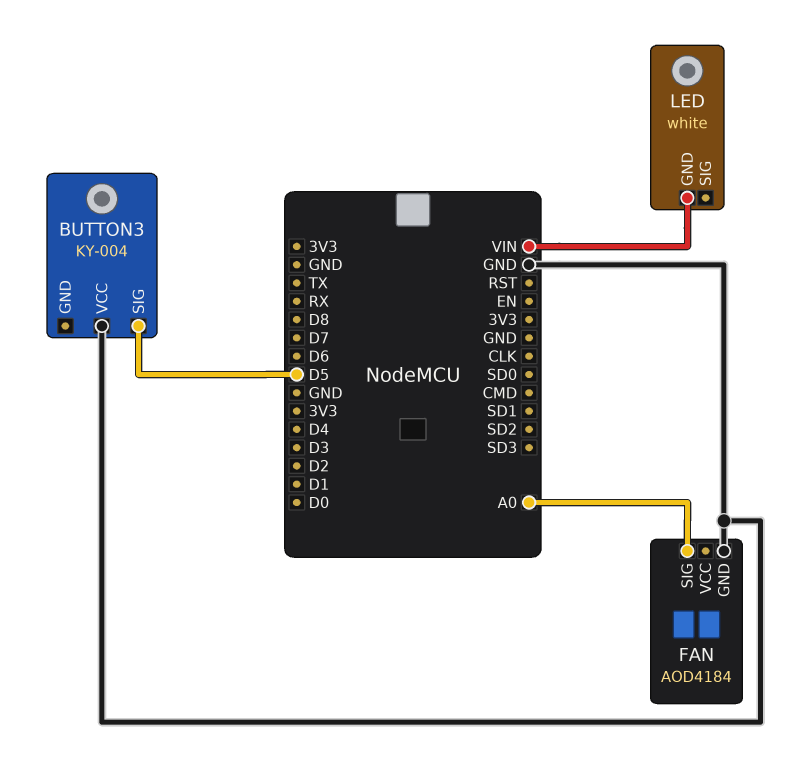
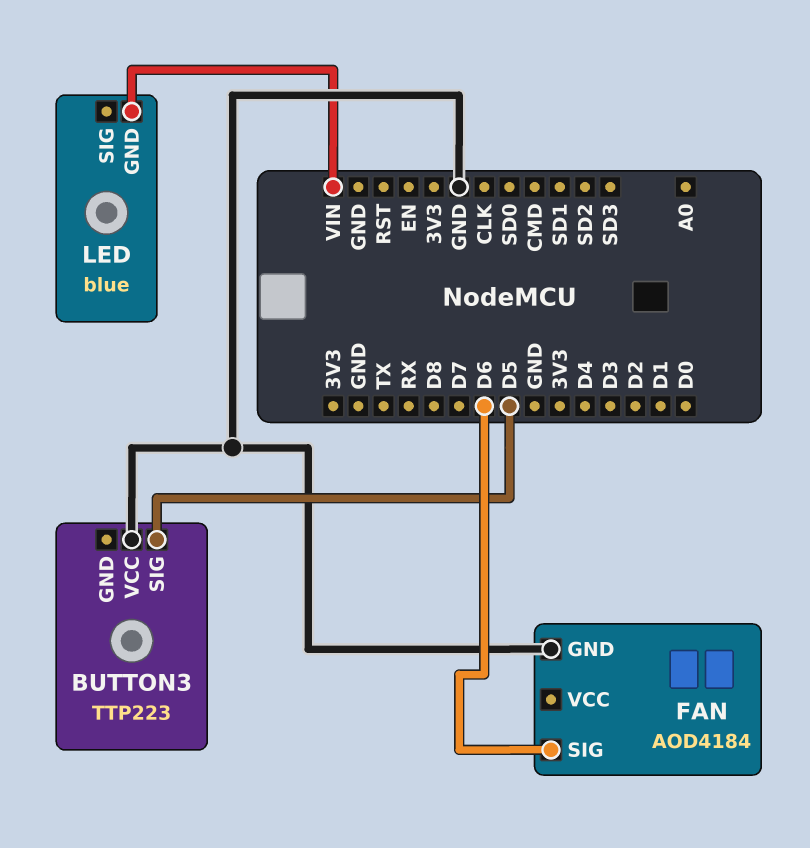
BUTTON3: KY-004 -> TTP223
FAN pin SIG: A0 -> D6
LED: white -> blue

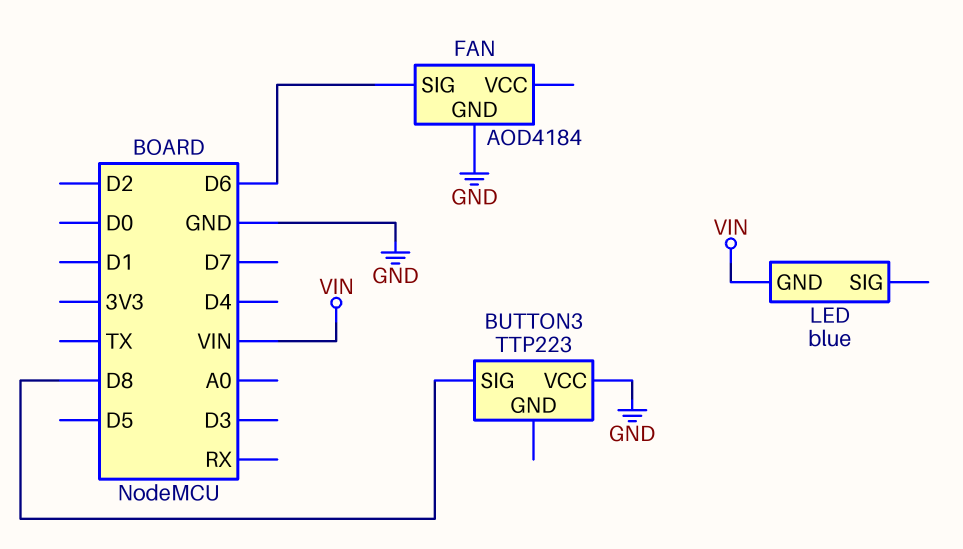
BUTTON3 pin SIG: D5 -> D8

